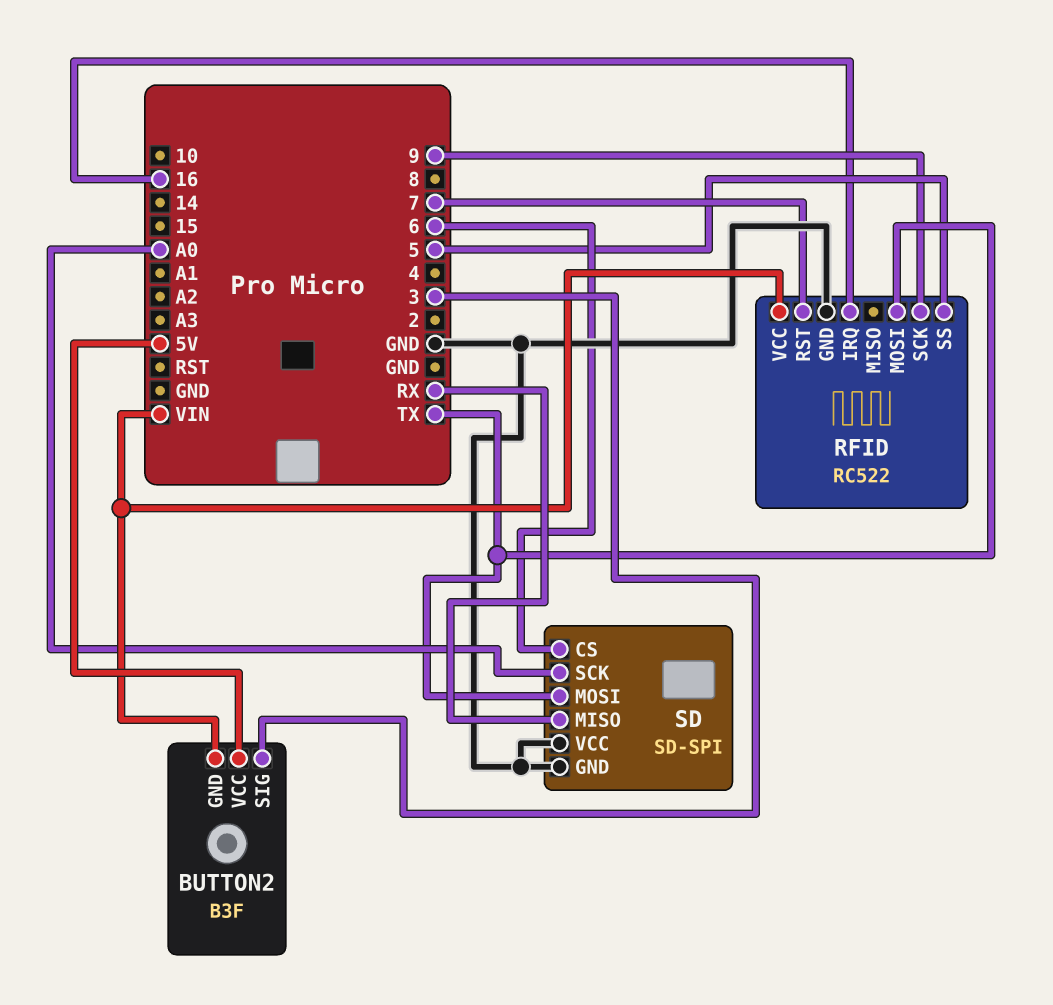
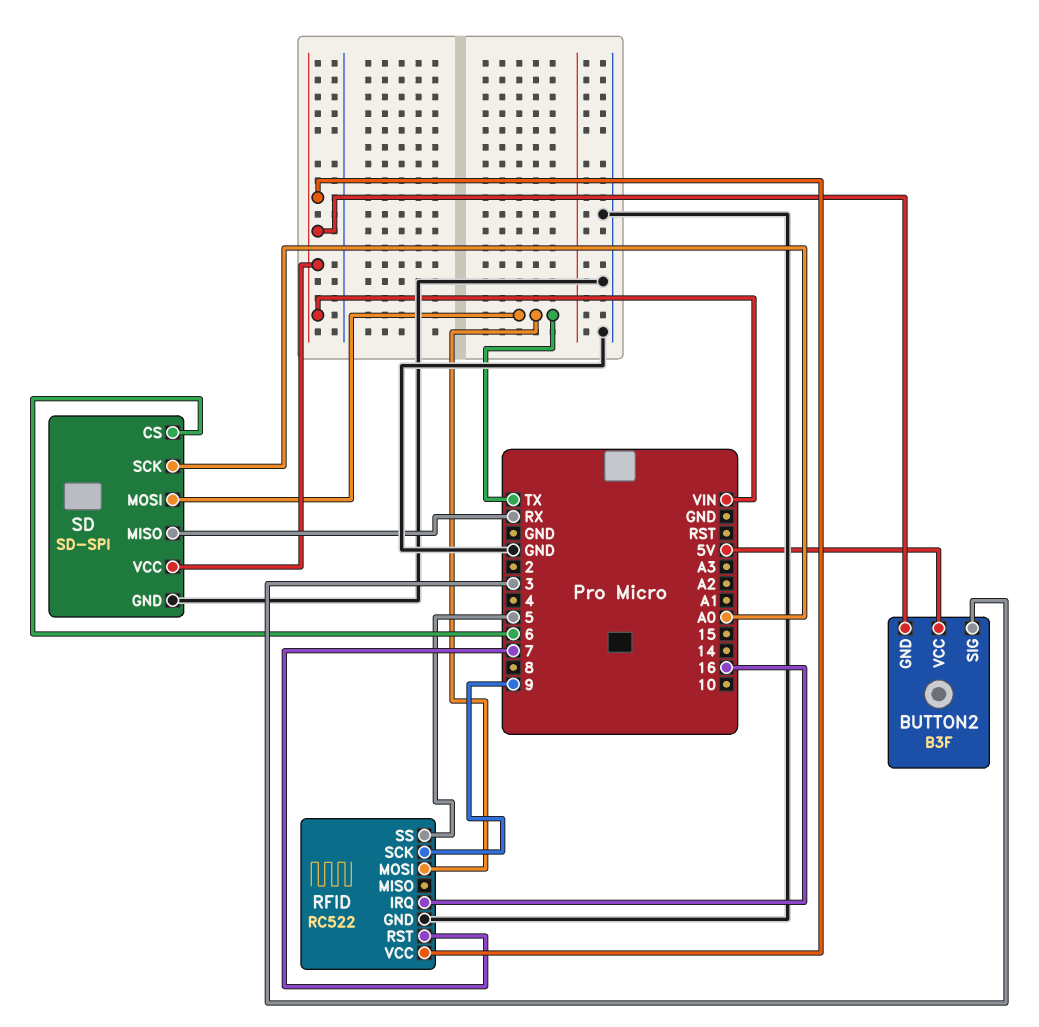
SD pin VCC: GND -> VIN

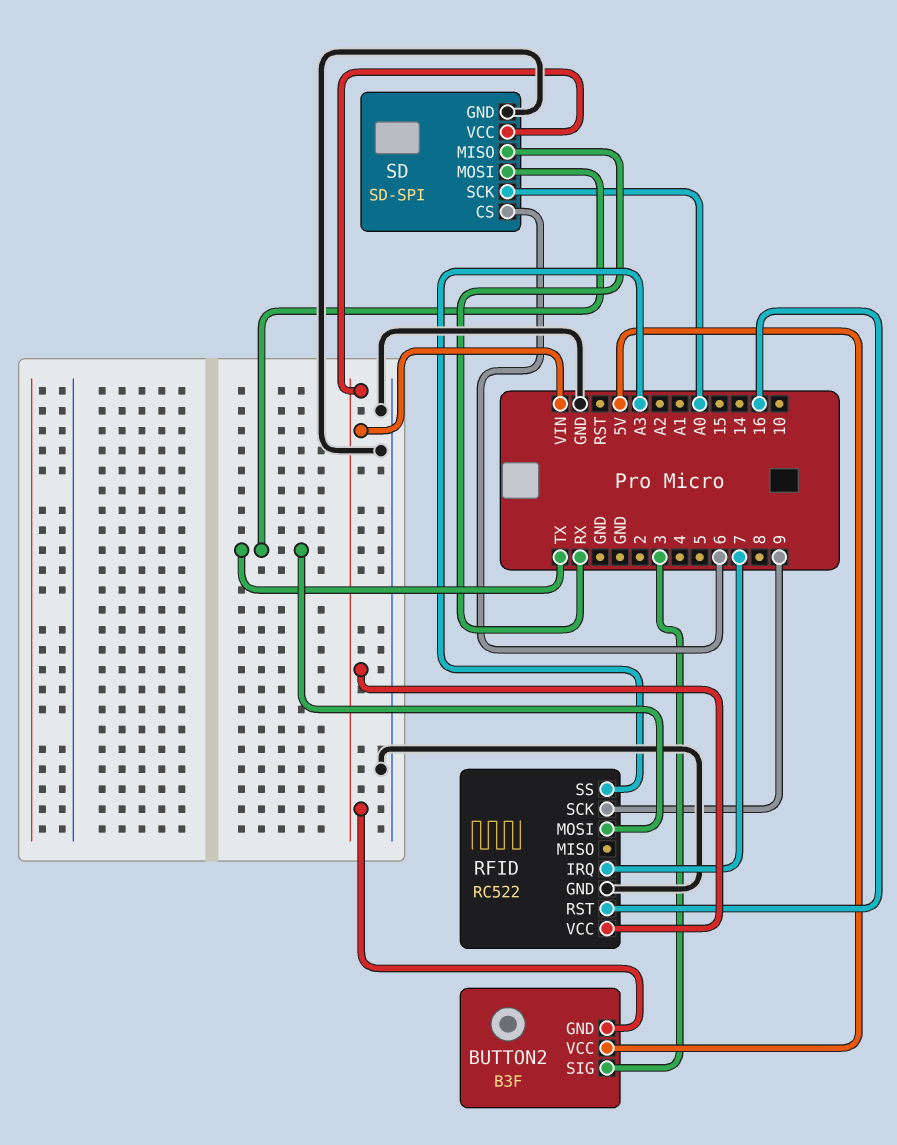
RFID pin IRQ: 16 -> 7
RFID pin RST: 7 -> 16
RFID pin SS: 5 -> A3

